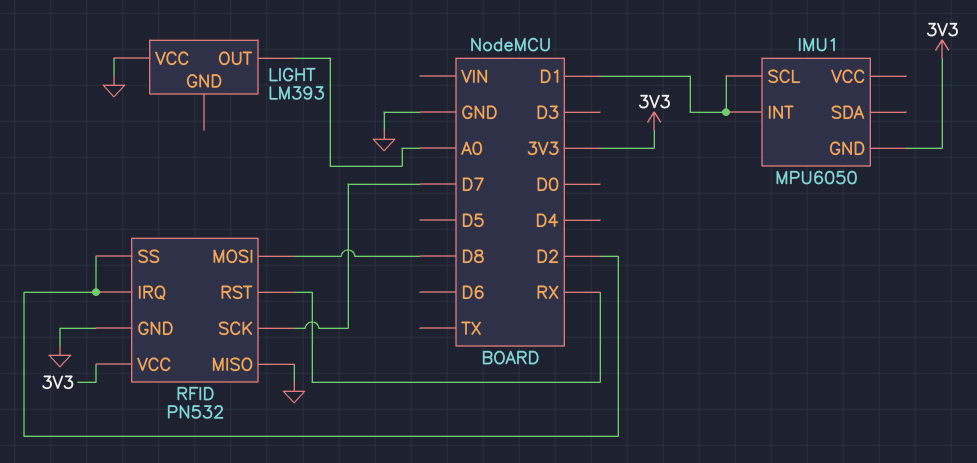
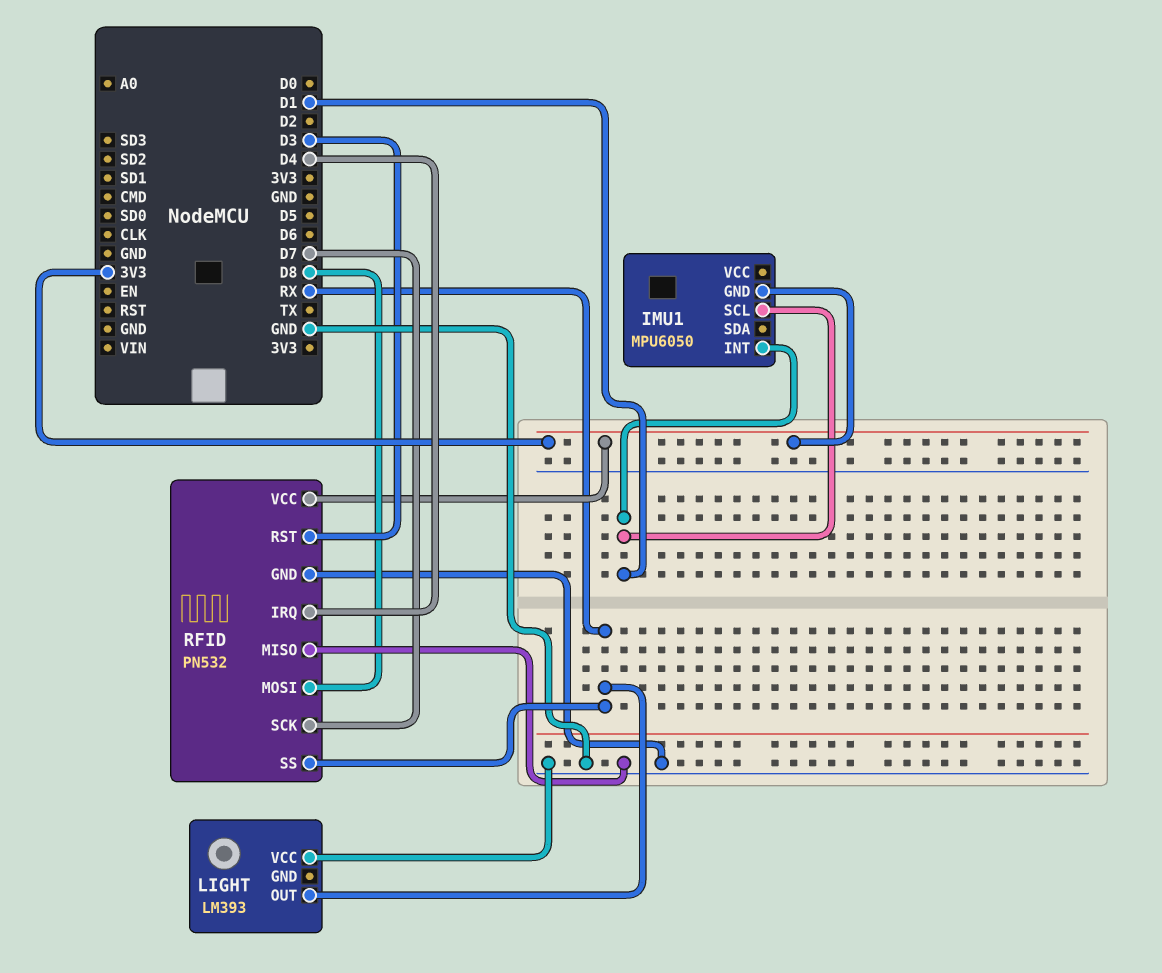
LIGHT pin OUT: A0 -> RX
RFID pin IRQ: D2 -> D4
RFID pin RST: RX -> D3
RFID pin SS: D2 -> RX

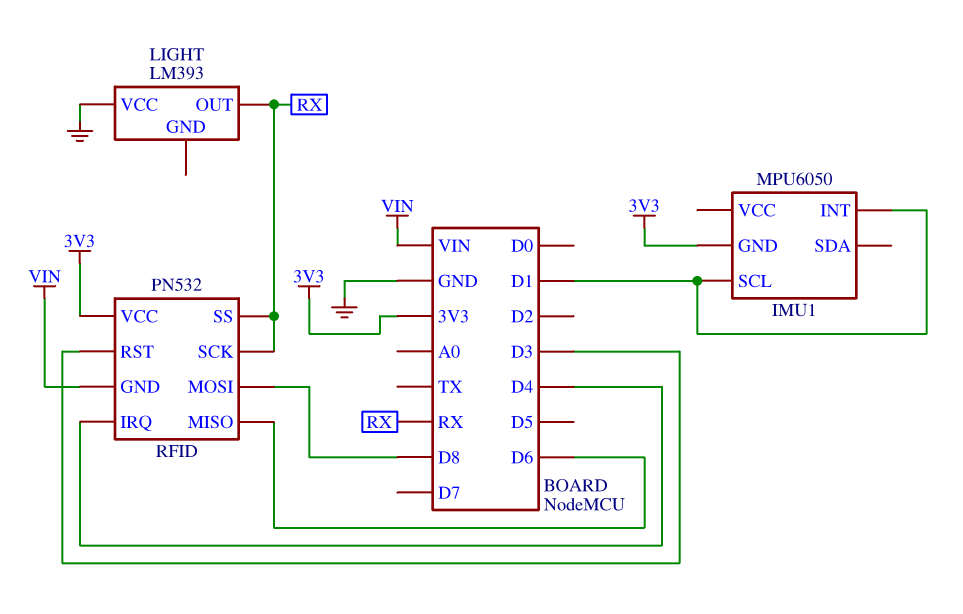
RFID pin GND: GND -> VIN
RFID pin MISO: GND -> D6
RFID pin SCK: D7 -> RX

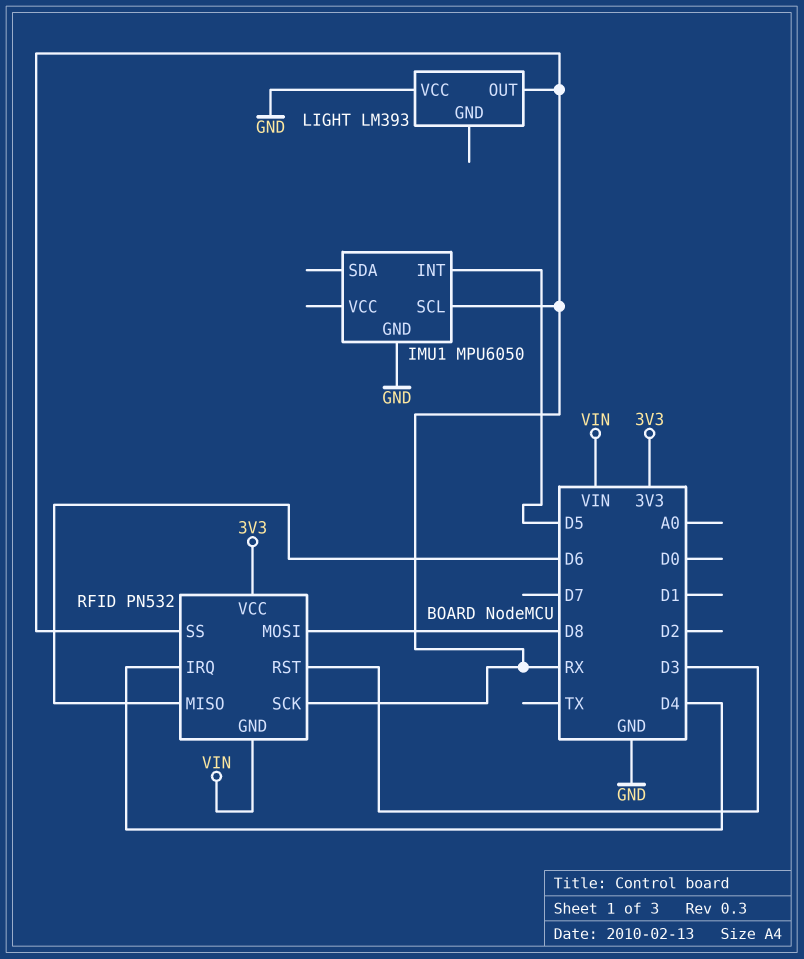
IMU1 pin GND: 3V3 -> GND
IMU1 pin INT: D1 -> D5
IMU1 pin SCL: D1 -> RX

